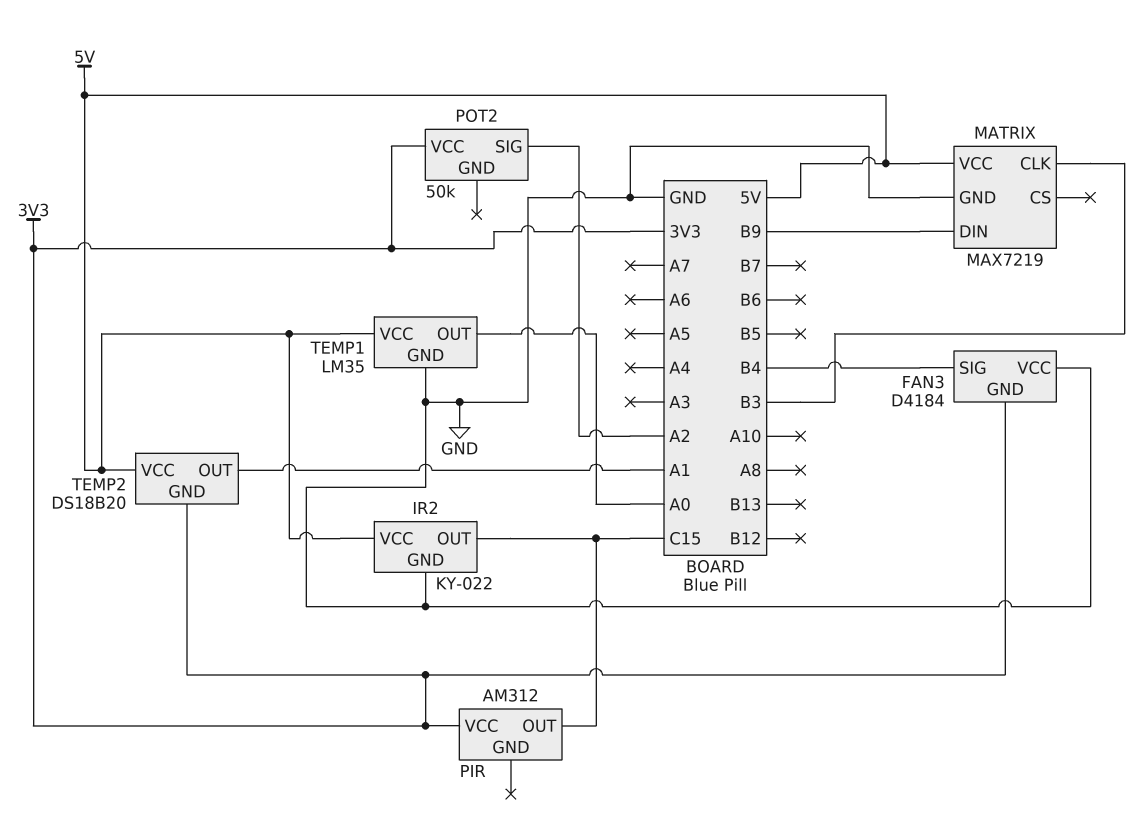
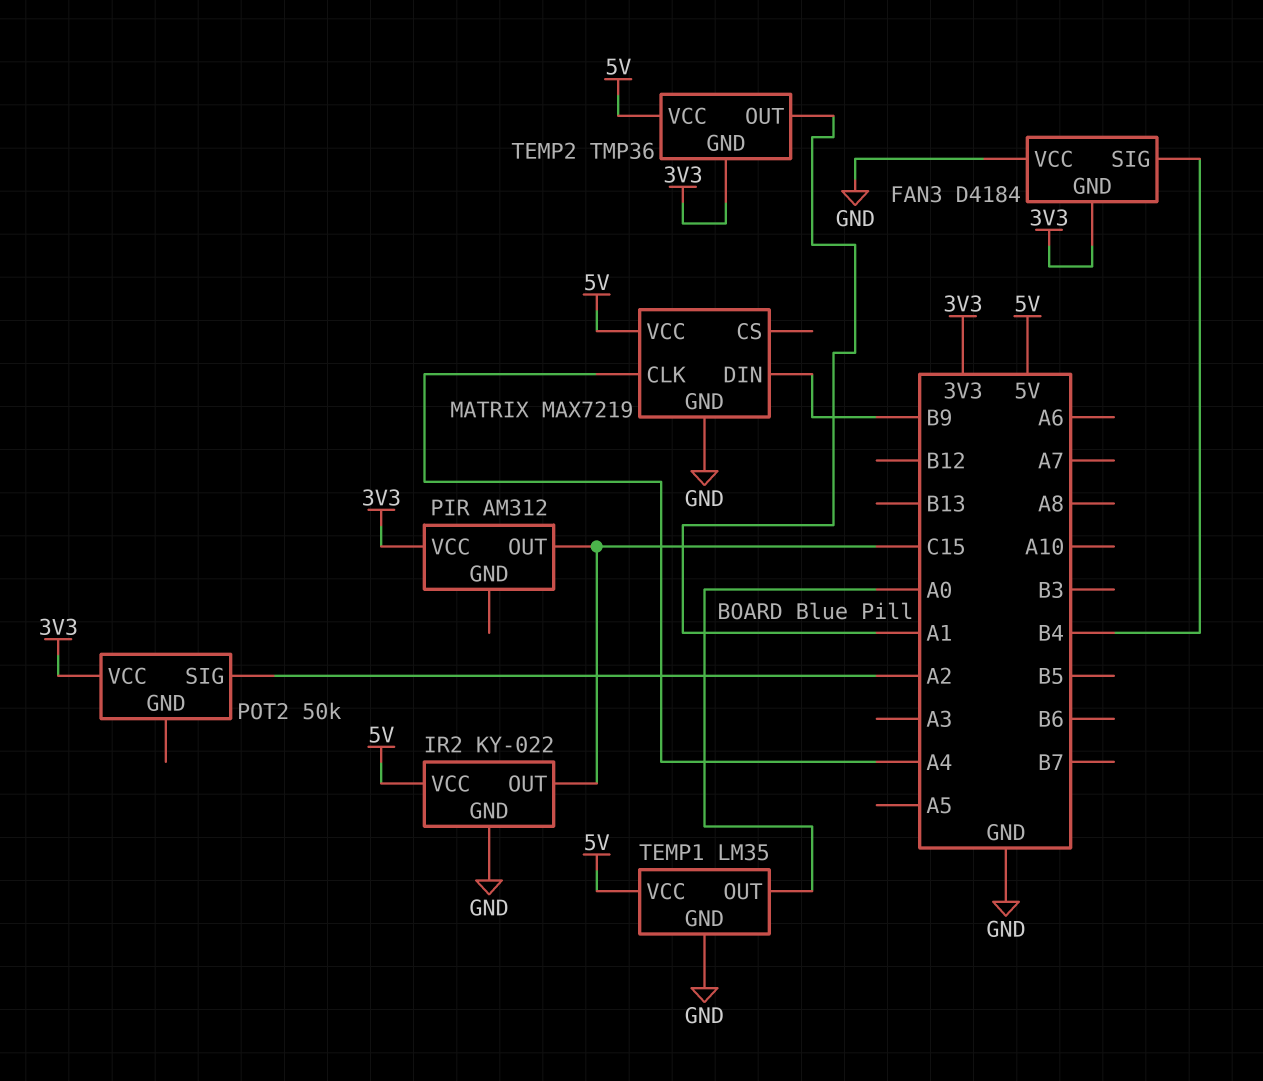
MATRIX pin CLK: B3 -> A4
TEMP2: DS18B20 -> TMP36

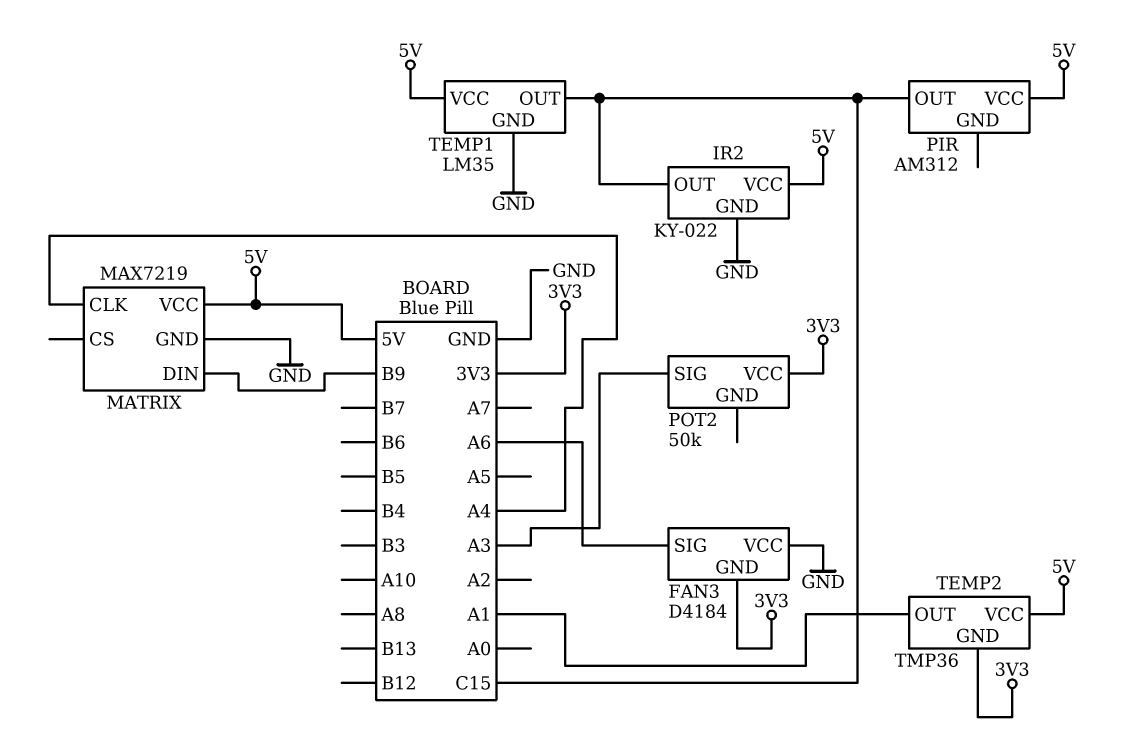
FAN3 pin SIG: B4 -> A6
PIR pin VCC: 3V3 -> 5V
POT2 pin SIG: A2 -> A3
TEMP1 pin OUT: A0 -> C15

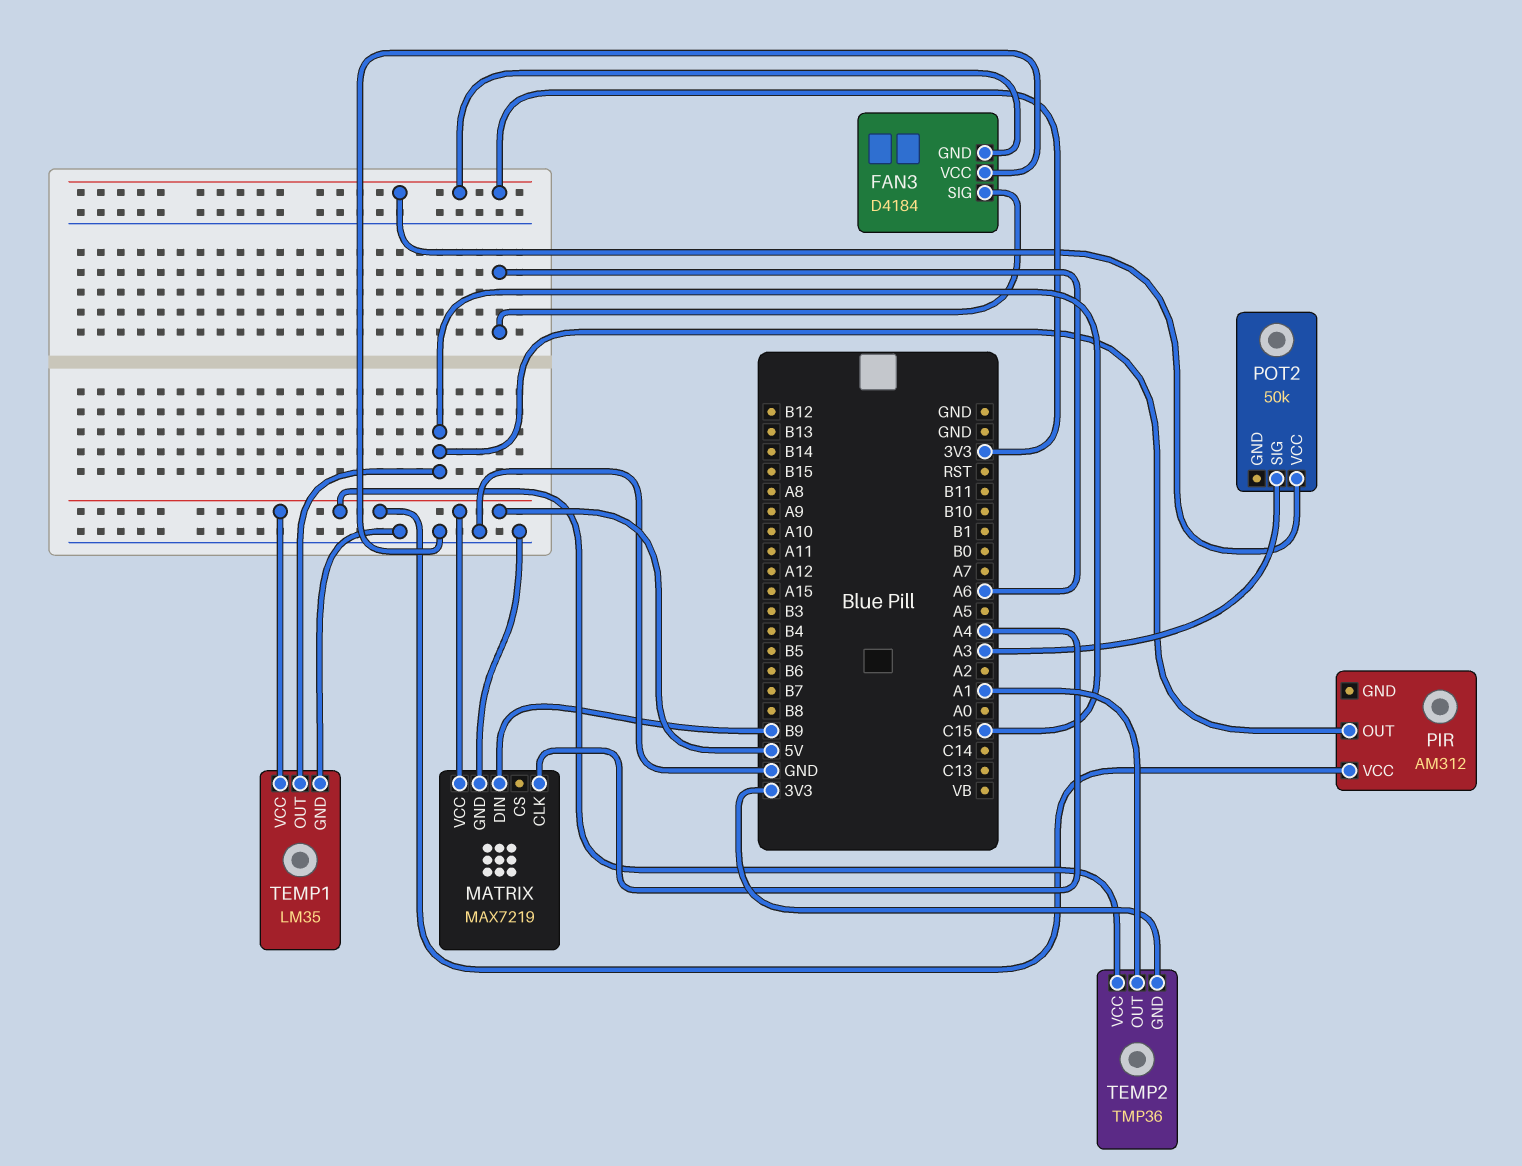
IR2: KY-022 -> none
IR2 pin GND: GND -> none
IR2 pin OUT: C15 -> none
IR2 pin VCC: 5V -> none

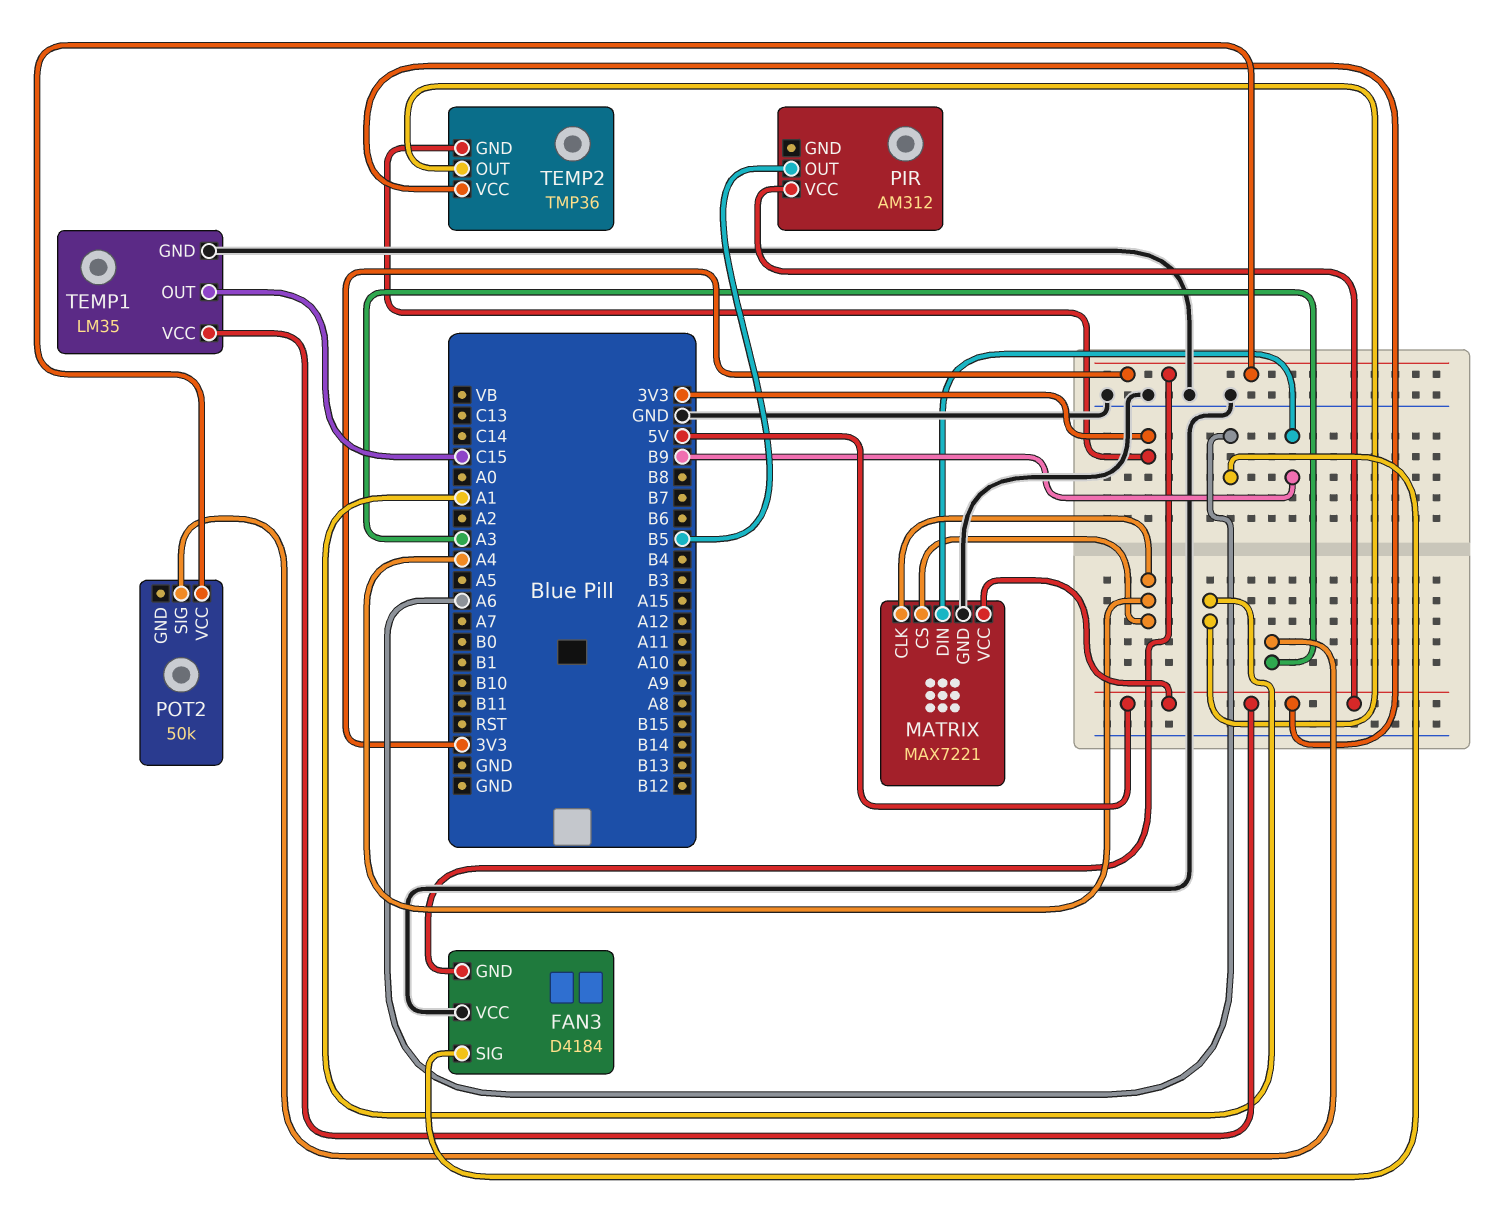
MATRIX: MAX7219 -> MAX7221
MATRIX pin CS: none -> A4
PIR pin OUT: C15 -> B5

